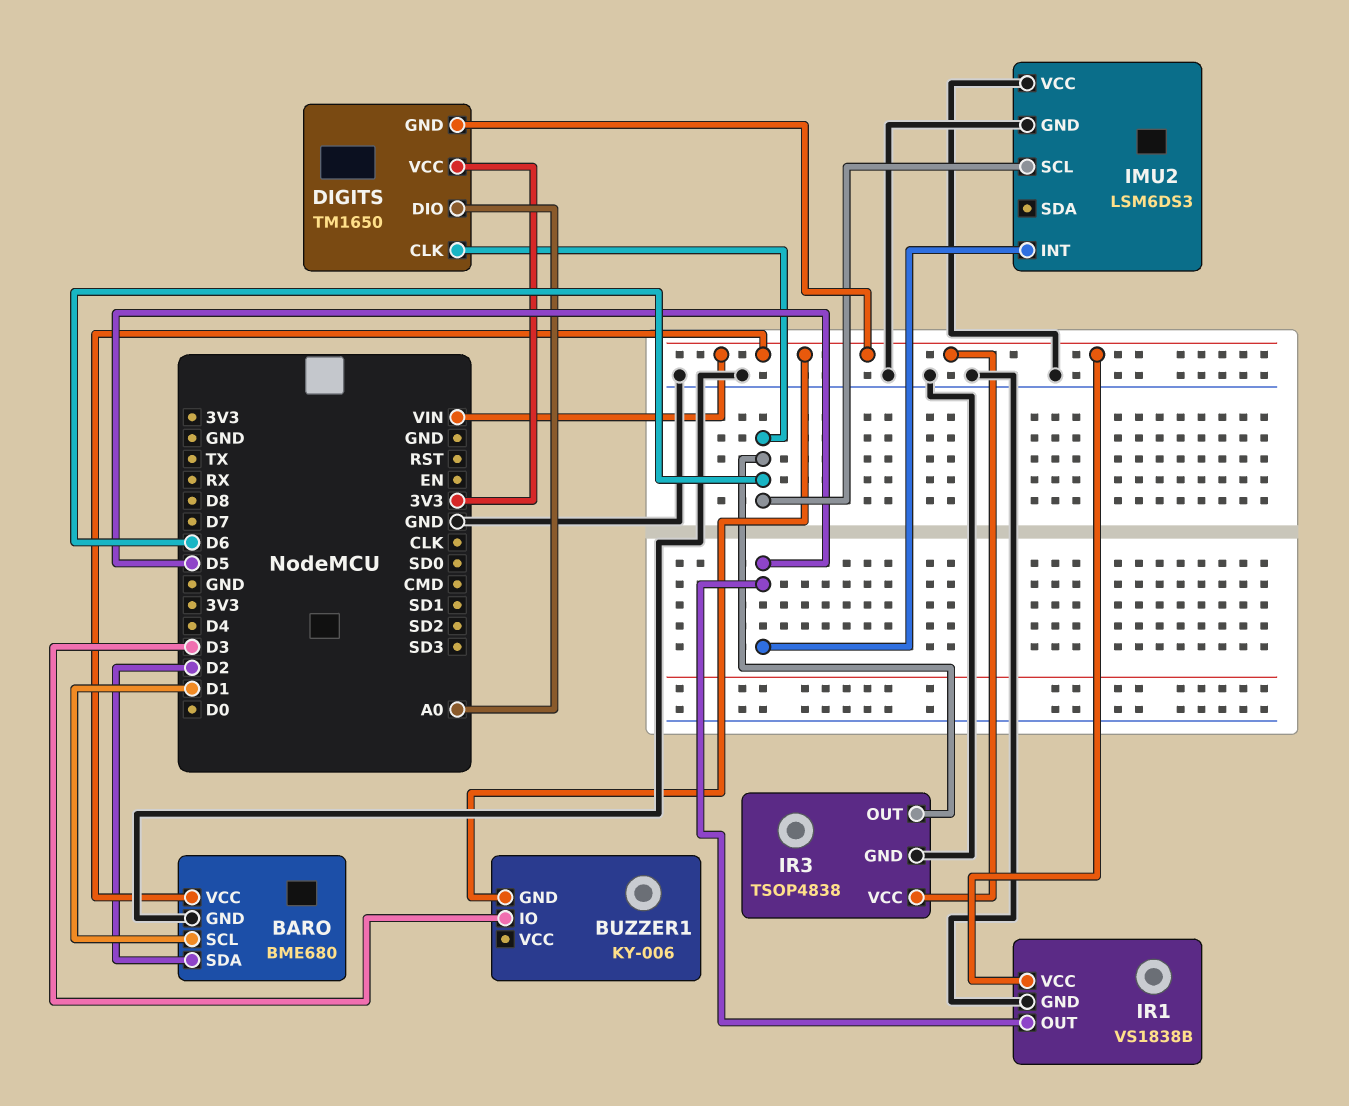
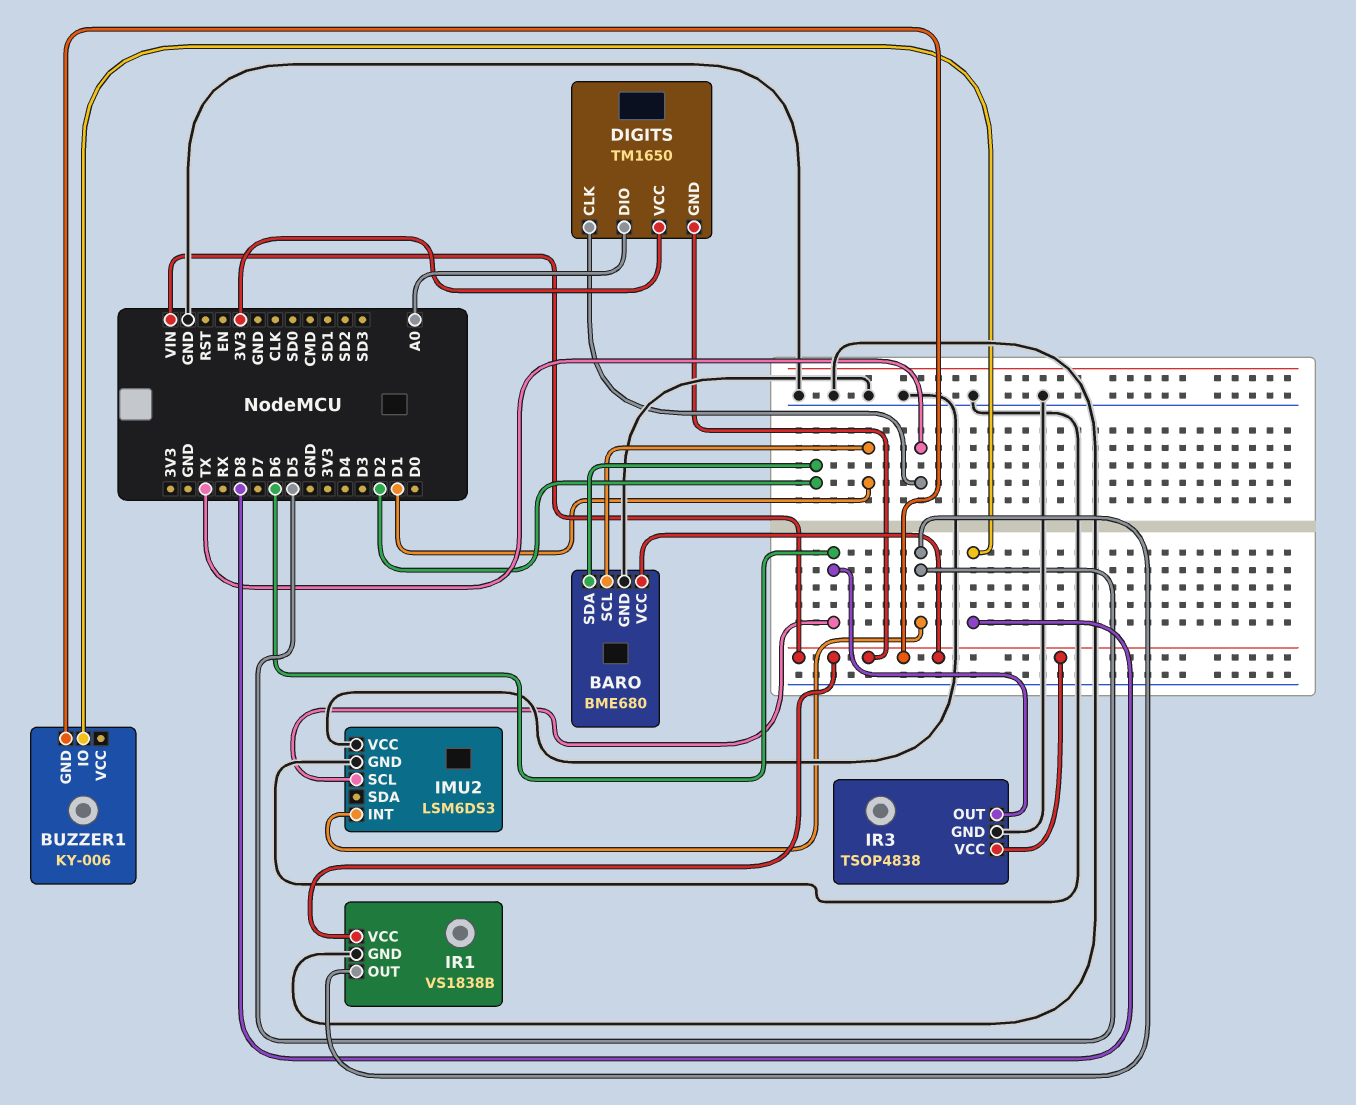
BUZZER1 pin IO: D3 -> D8
DIGITS pin CLK: D6 -> TX

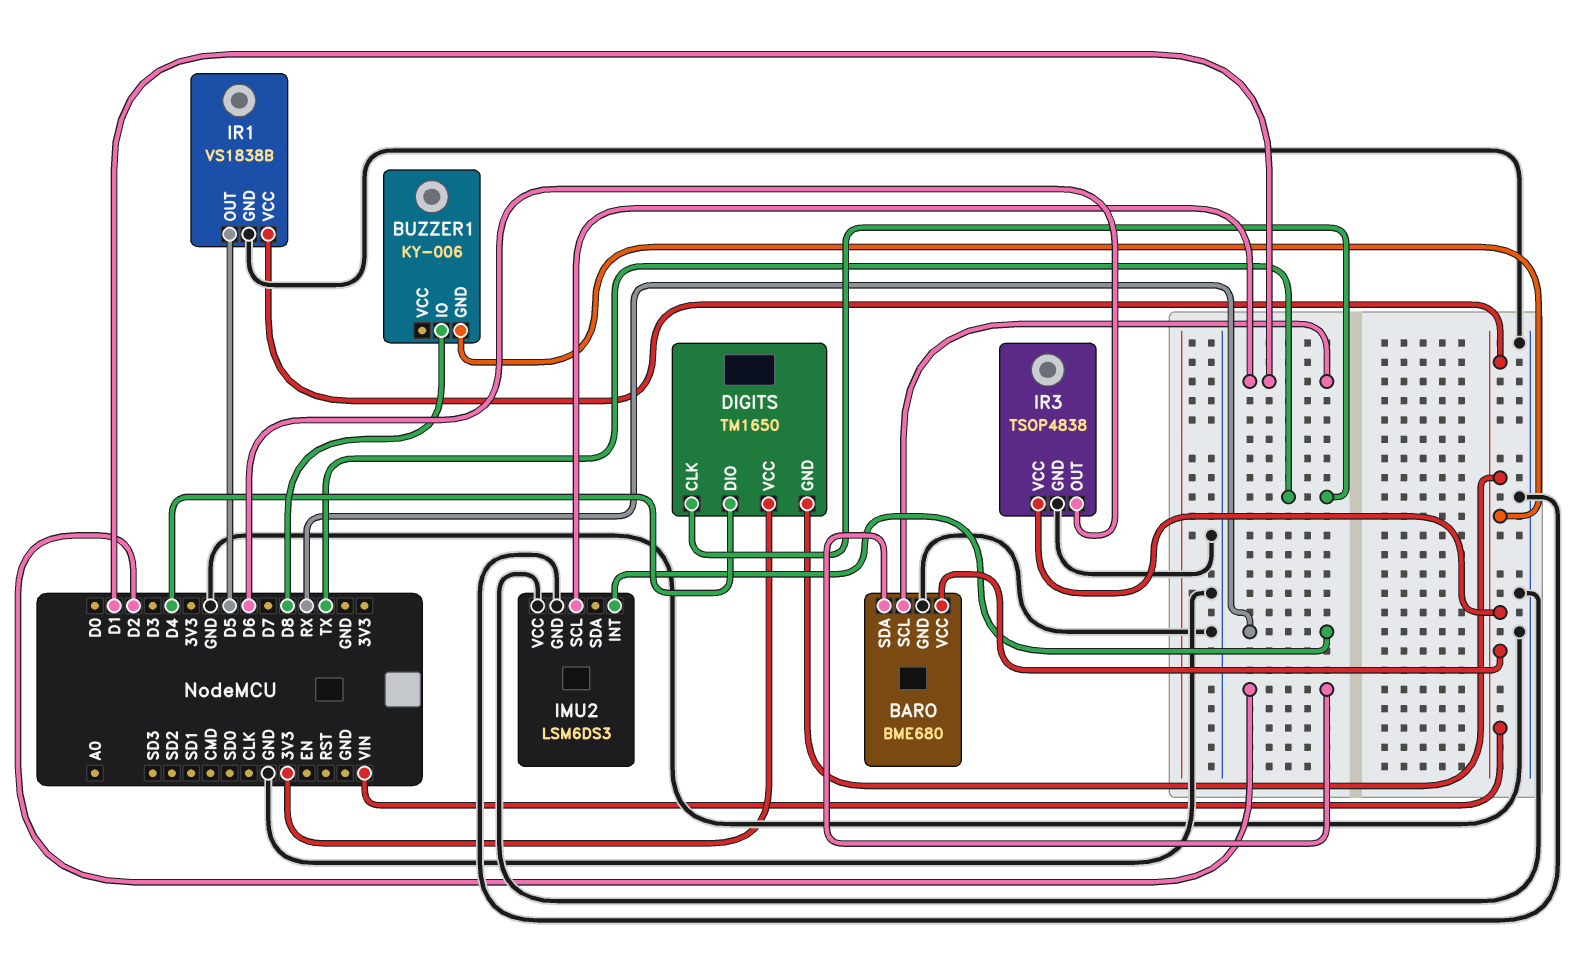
DIGITS pin DIO: A0 -> D4
IMU2 pin INT: D5 -> RX
IMU2 pin SCL: D6 -> D1

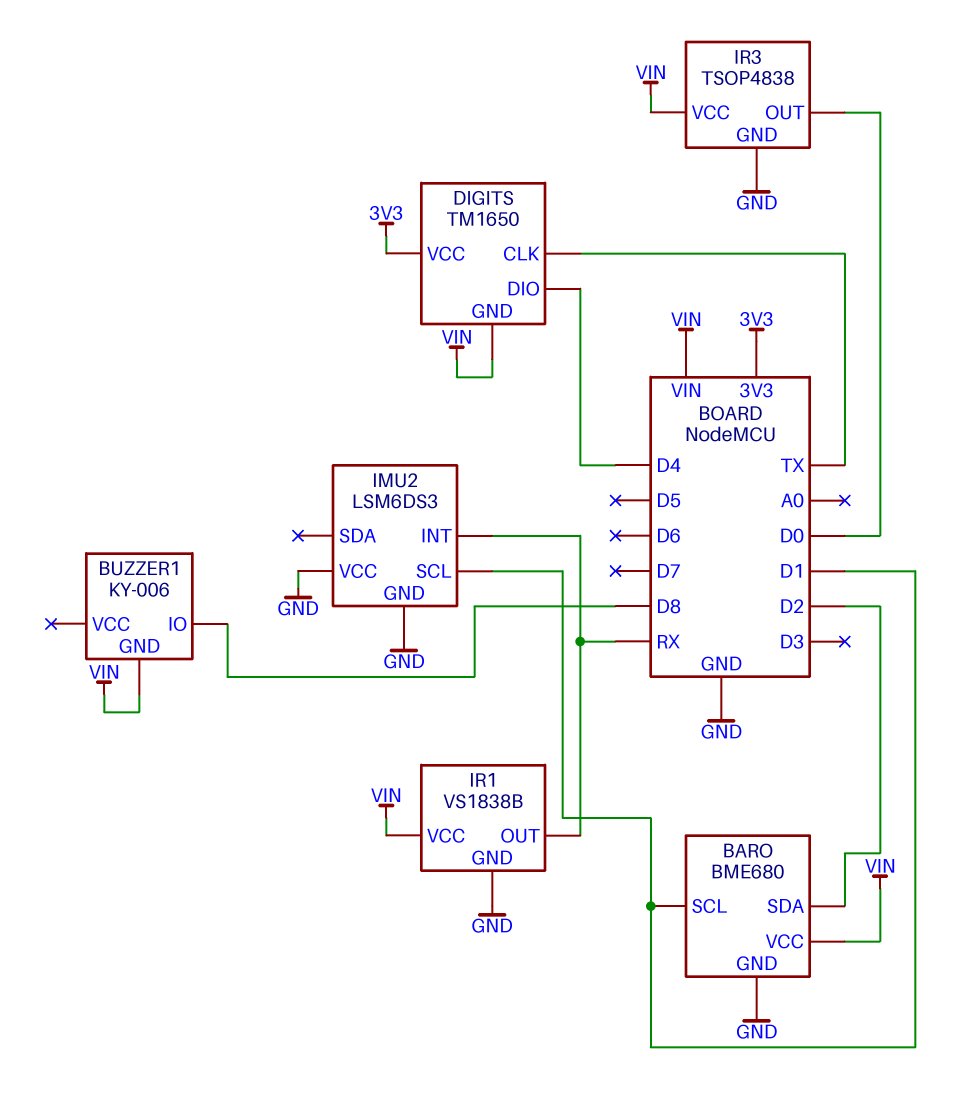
IR1 pin OUT: D5 -> RX
IR3 pin OUT: D6 -> D0

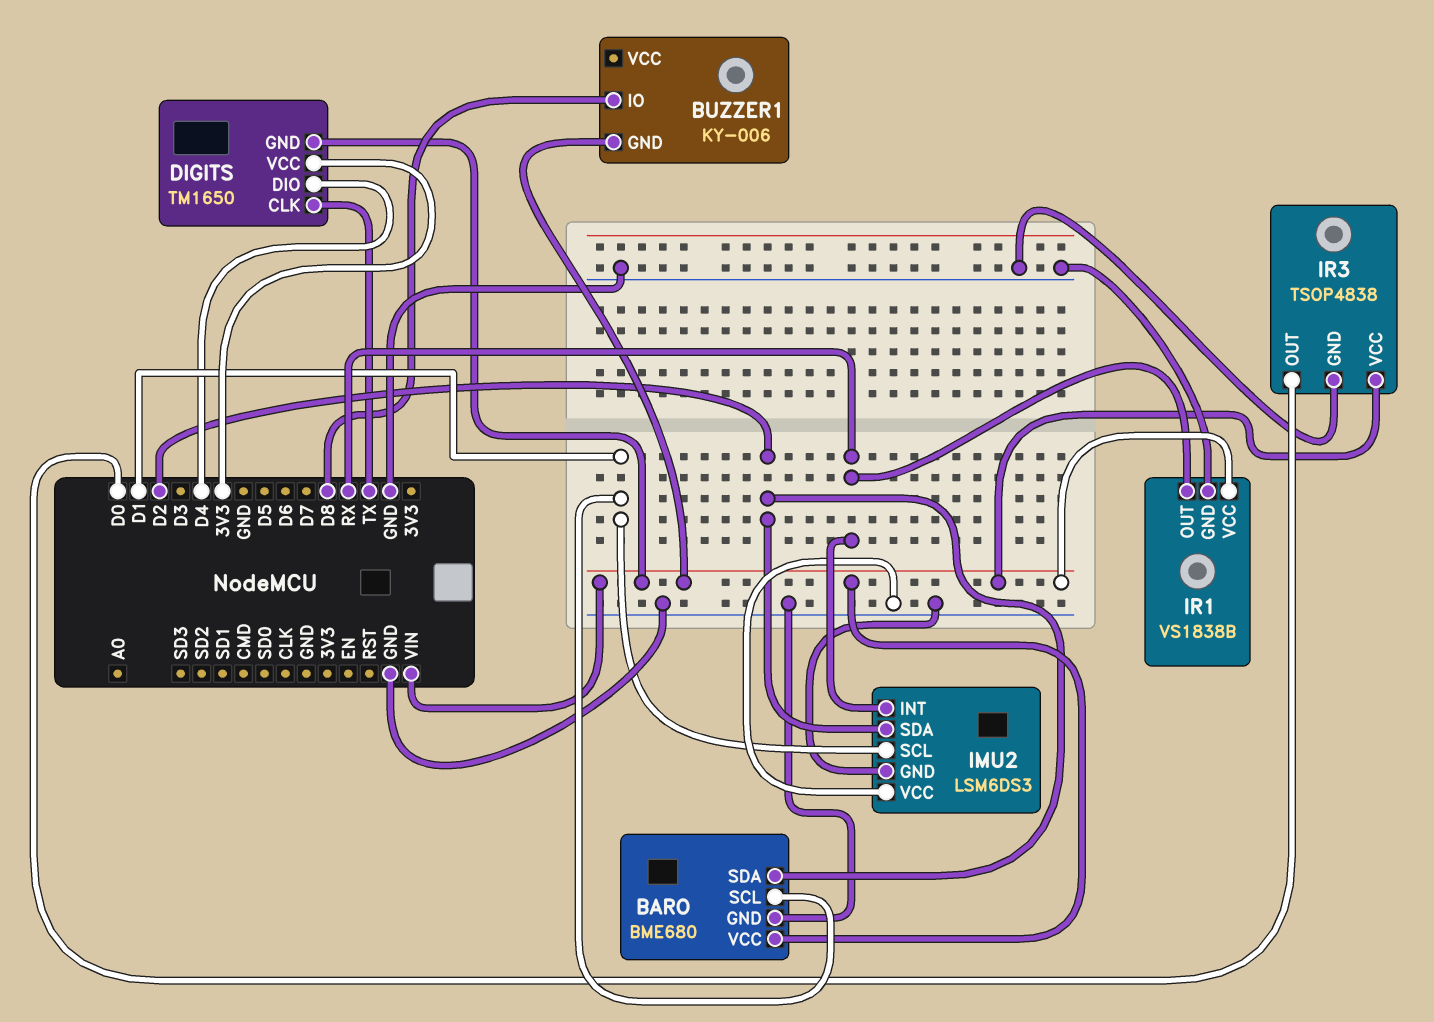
IMU2 pin SDA: none -> D2

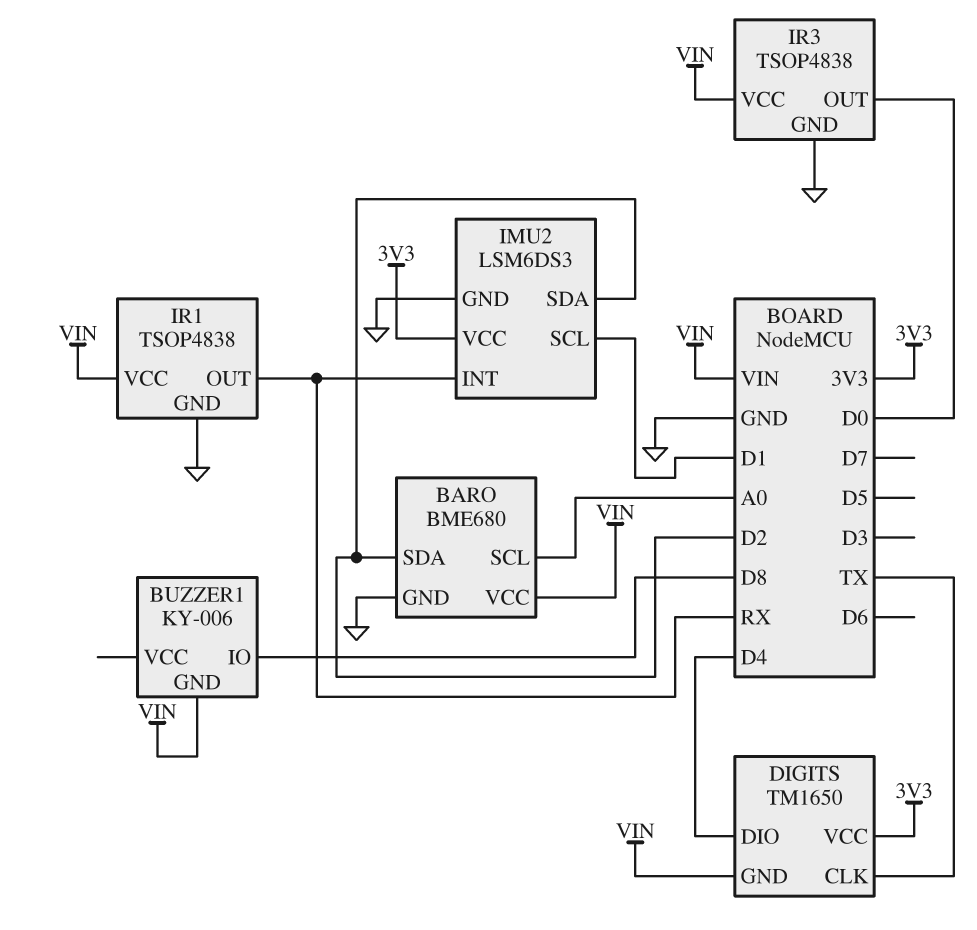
BARO pin SCL: D1 -> A0
IMU2 pin VCC: GND -> 3V3
IR1: VS1838B -> TSOP4838

